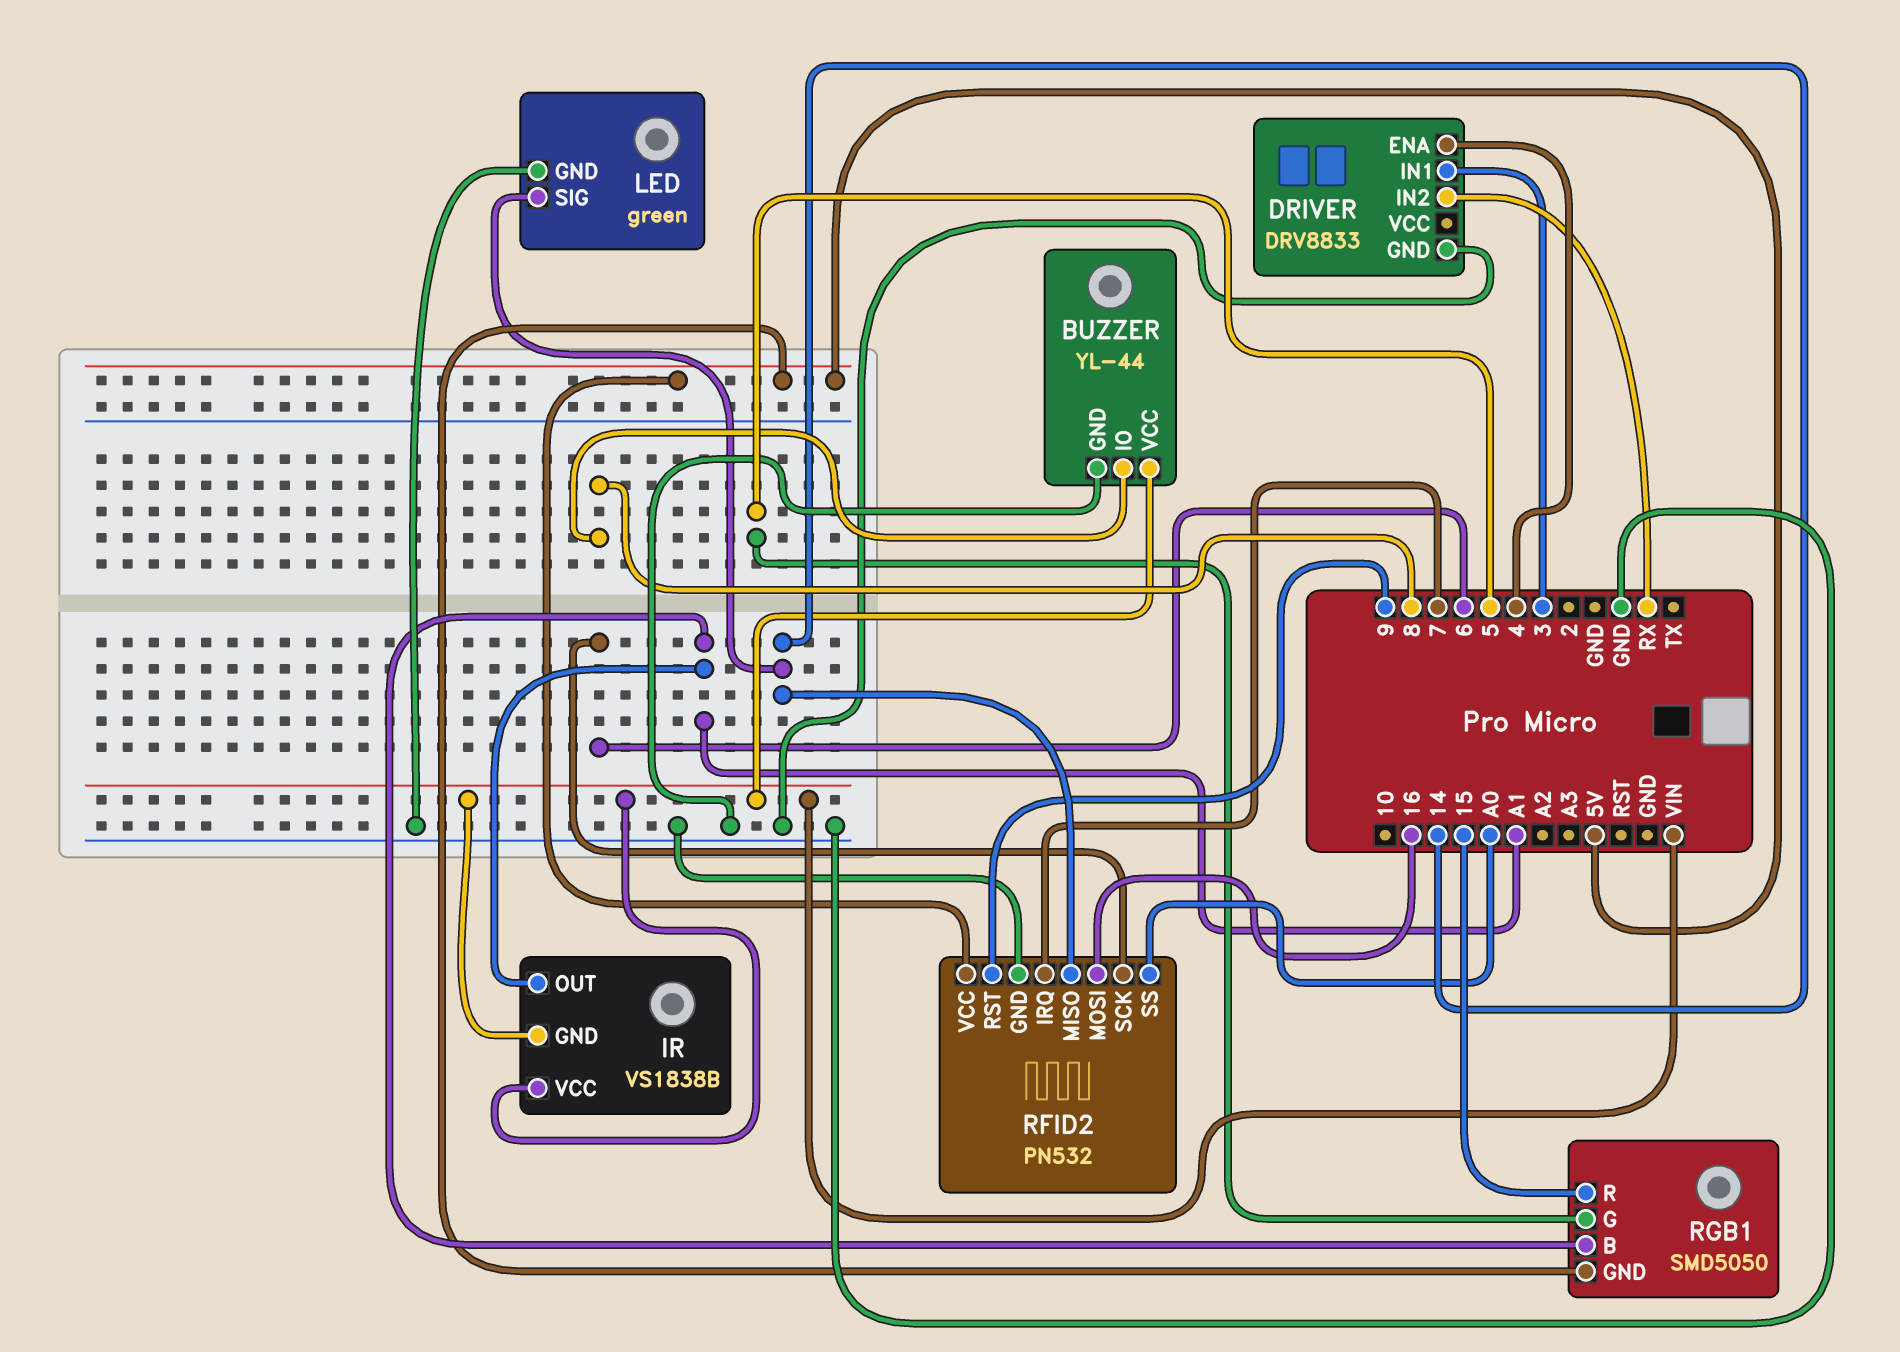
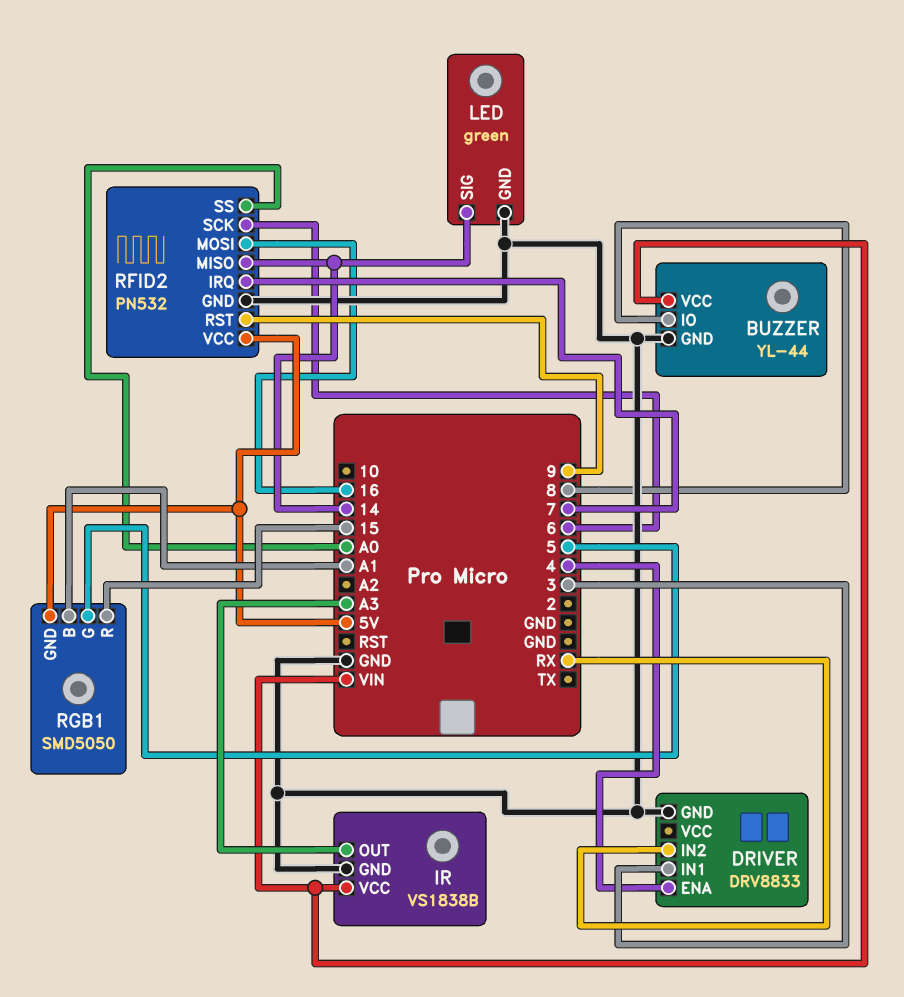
IR pin GND: VIN -> GND
IR pin OUT: A1 -> A3

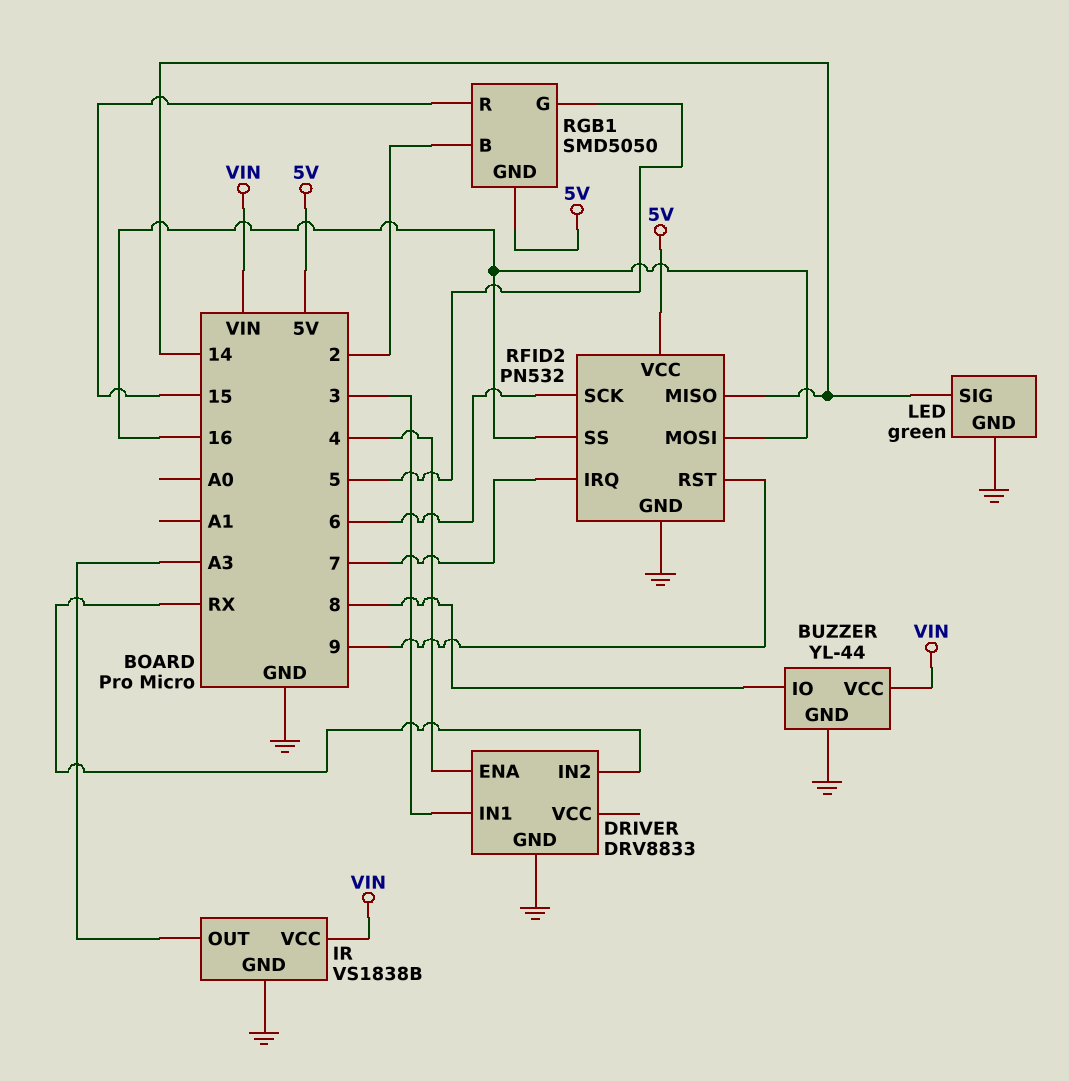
RFID2 pin SS: A0 -> 16
RGB1 pin B: A1 -> 2

